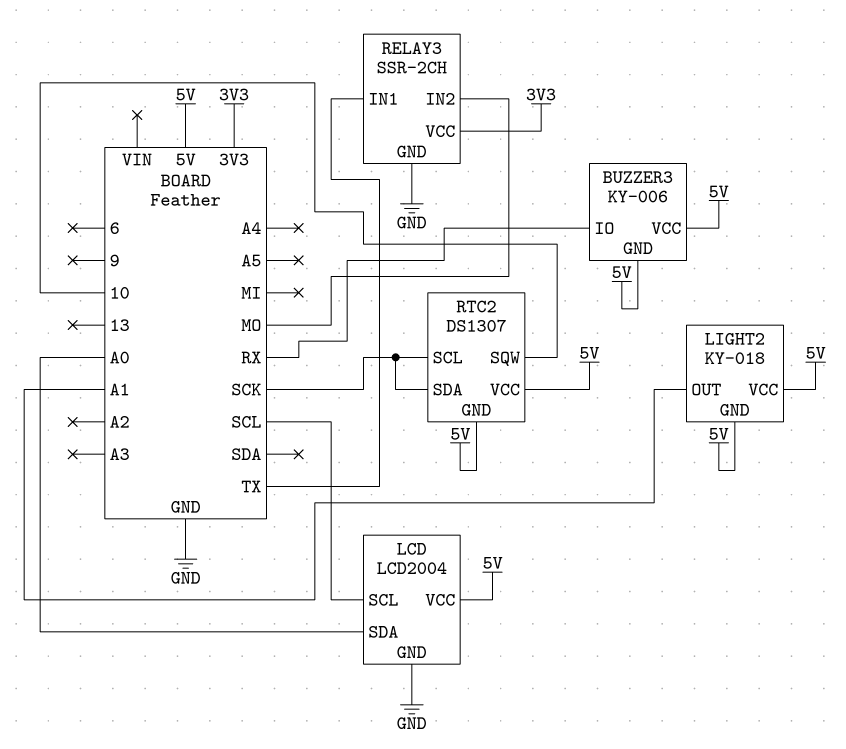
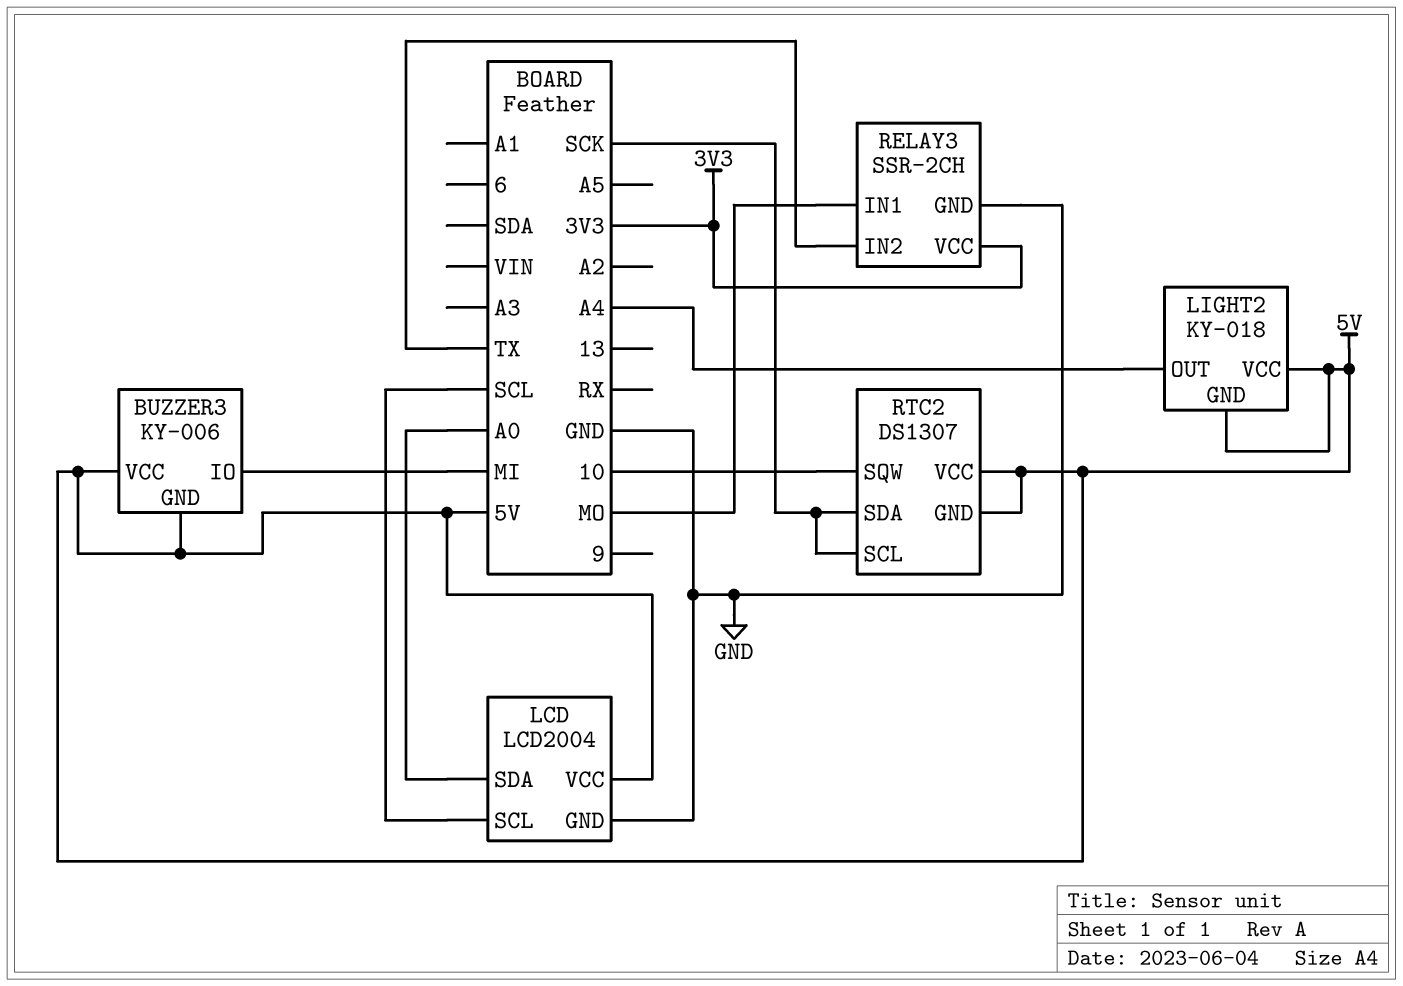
BUZZER3 pin IO: RX -> MI
LIGHT2 pin OUT: A1 -> A4
RELAY3 pin IN1: TX -> MO
RELAY3 pin IN2: MO -> TX

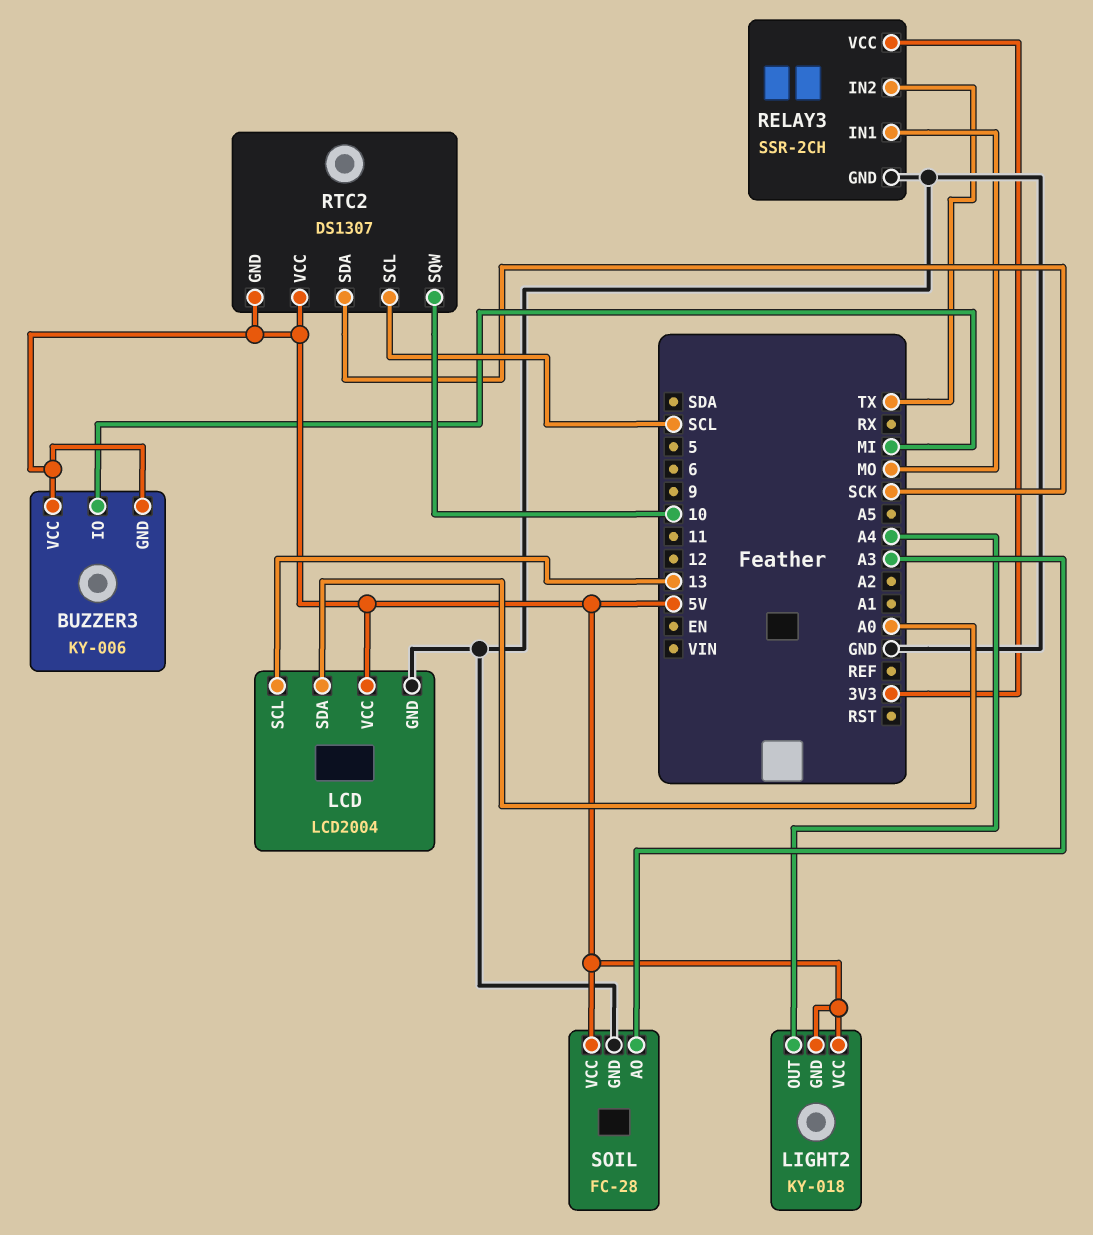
LCD pin SCL: SCL -> 13
RTC2 pin SCL: SCK -> SCL
SOIL: none -> FC-28
SOIL pin AO: none -> A3
SOIL pin GND: none -> GND
SOIL pin VCC: none -> 5V

